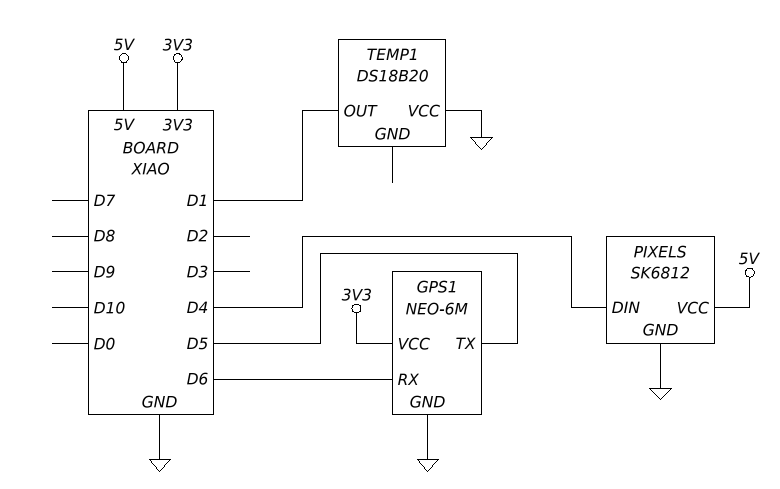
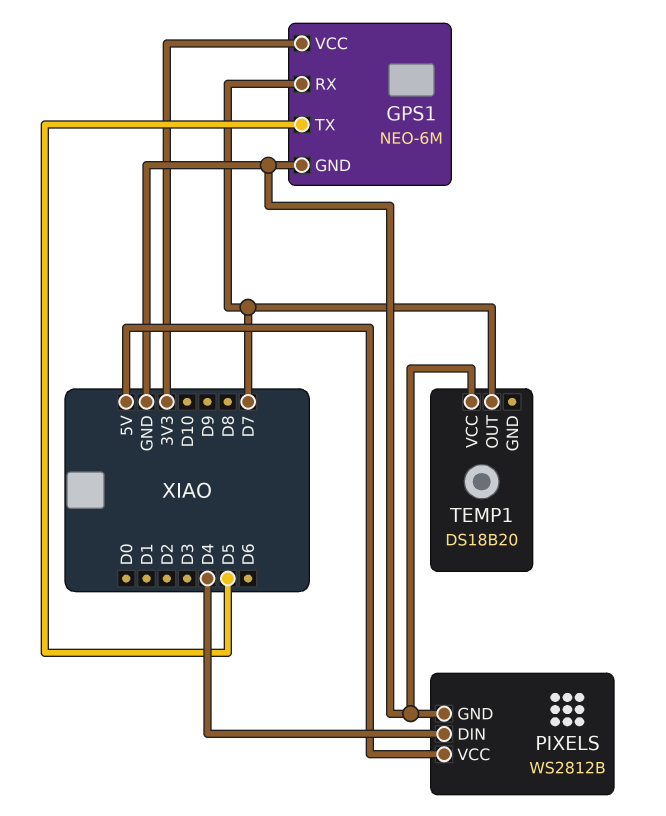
GPS1 pin RX: D6 -> D7
PIXELS: SK6812 -> WS2812B
TEMP1 pin OUT: D1 -> D7

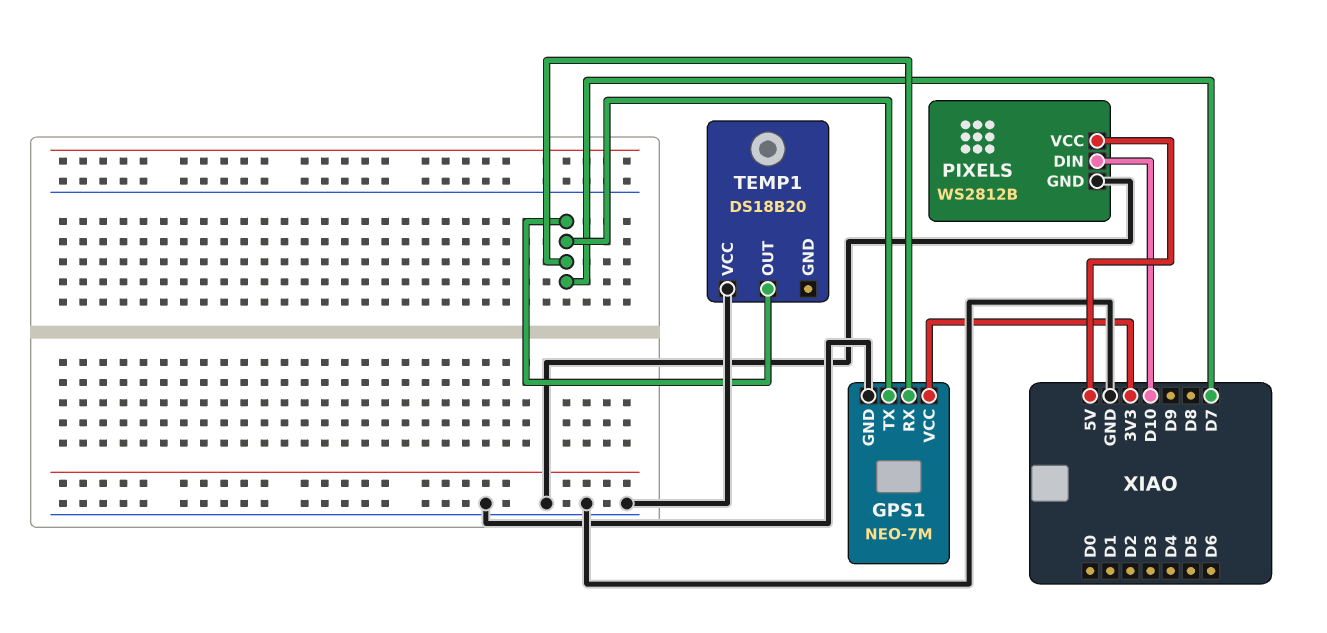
GPS1: NEO-6M -> NEO-7M
GPS1 pin TX: D5 -> D7
PIXELS pin DIN: D4 -> D10

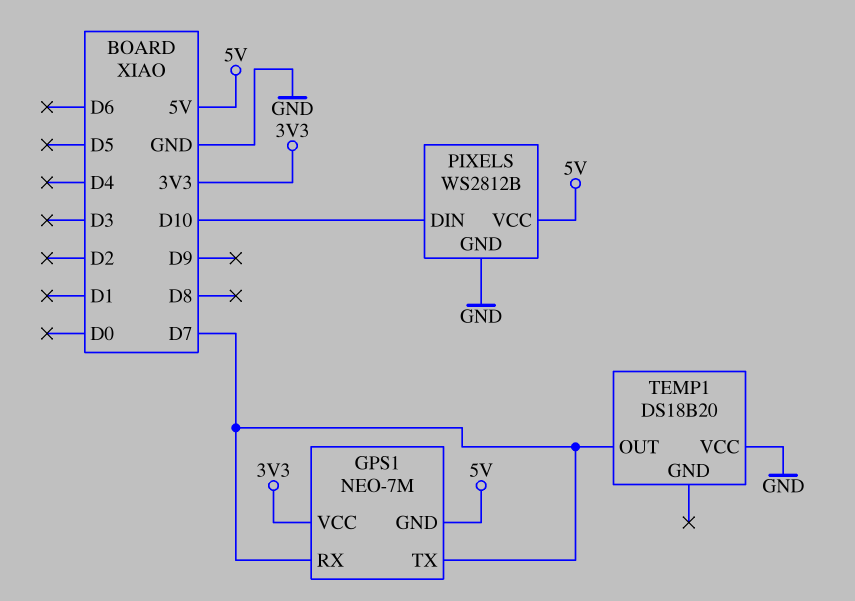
GPS1 pin GND: GND -> 5V

